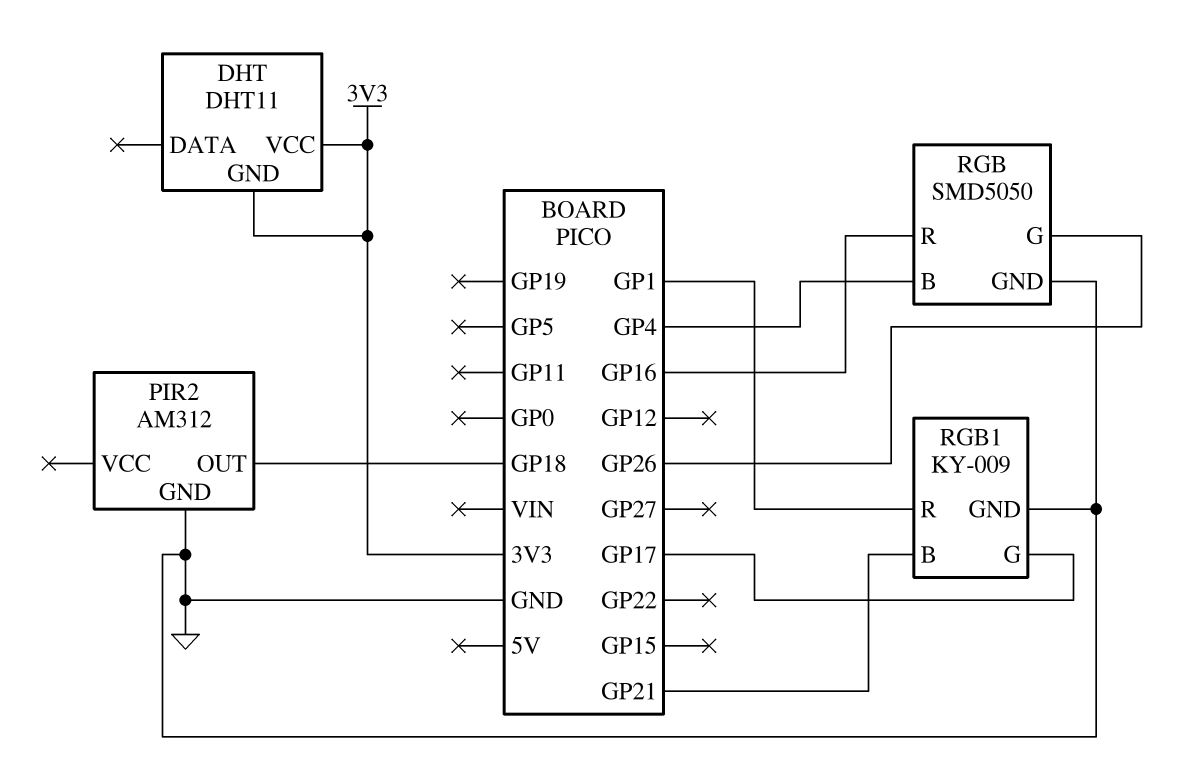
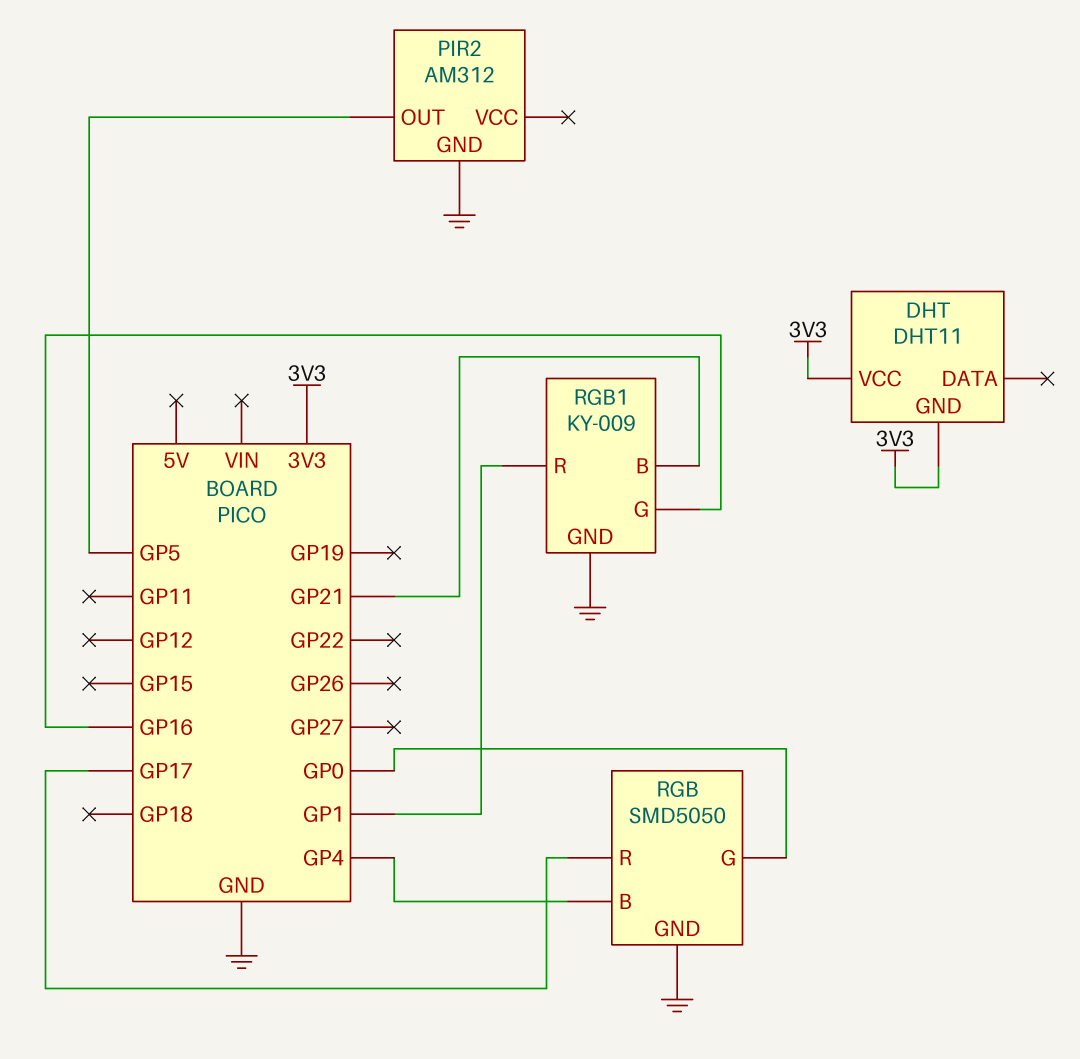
PIR2 pin OUT: GP18 -> GP5
RGB pin G: GP26 -> GP0
RGB pin R: GP16 -> GP17
RGB1 pin G: GP17 -> GP16

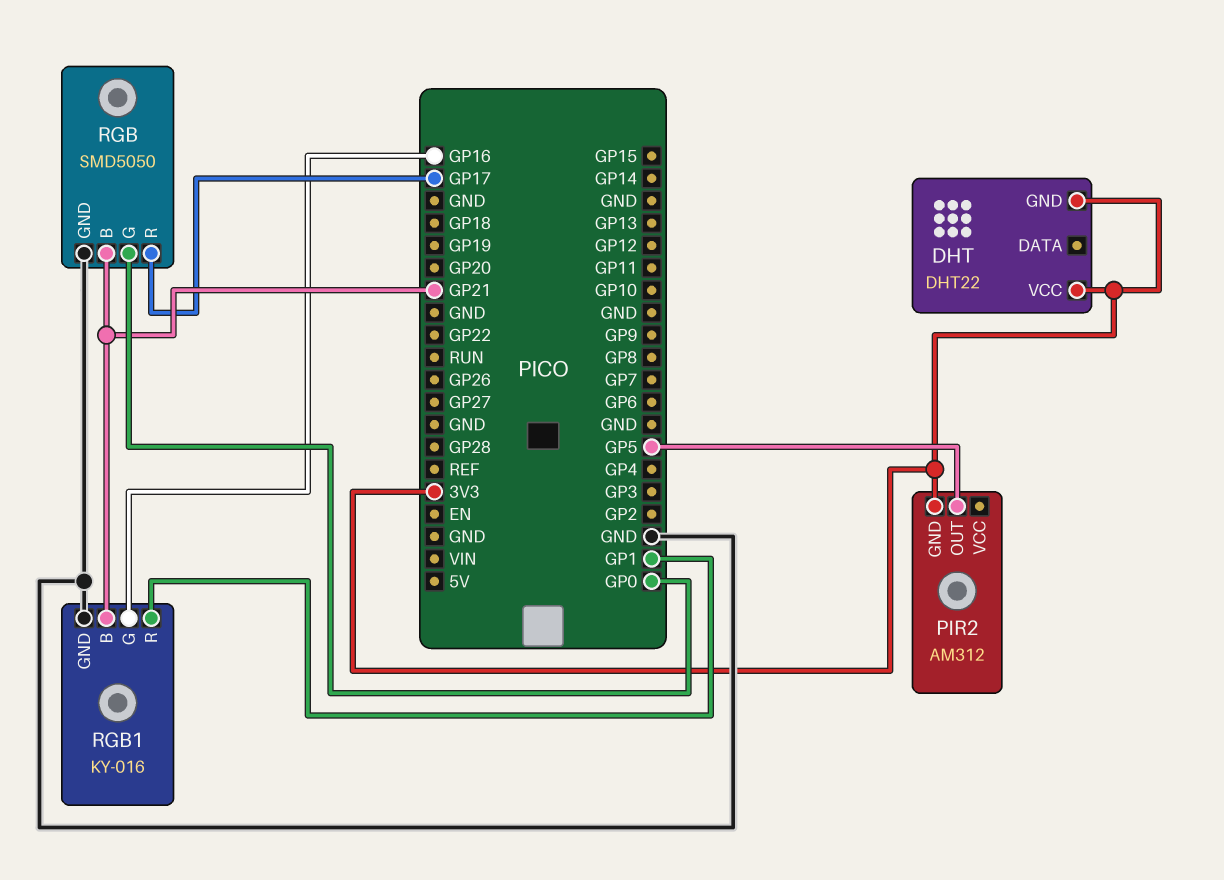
DHT: DHT11 -> DHT22
PIR2 pin GND: GND -> 3V3
RGB pin B: GP4 -> GP21
RGB1: KY-009 -> KY-016

